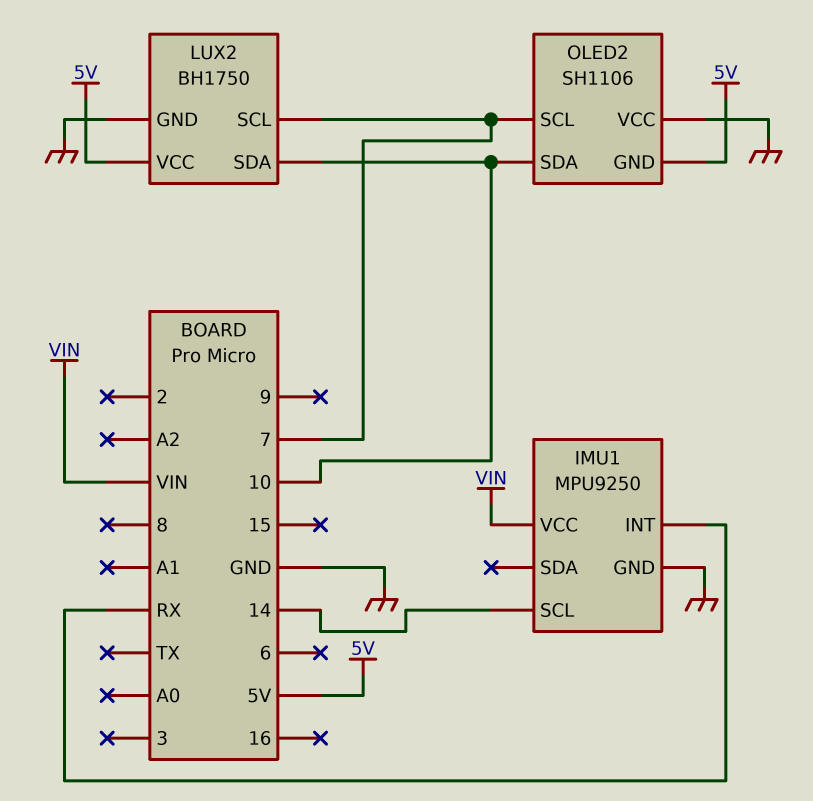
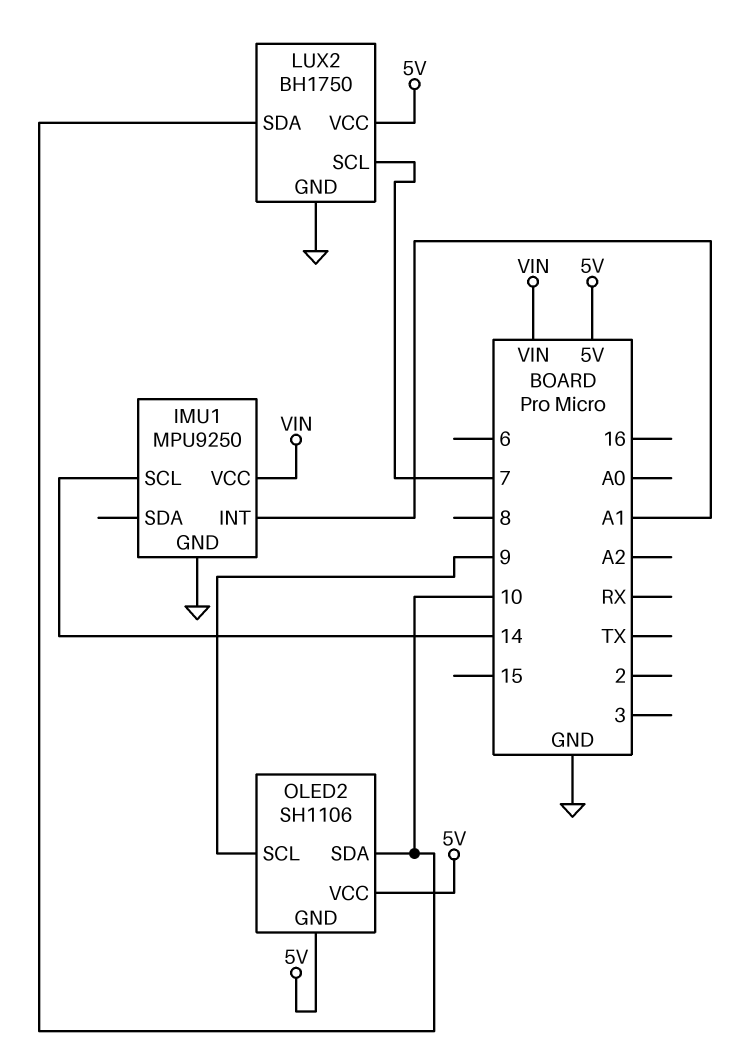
IMU1 pin INT: RX -> A1
OLED2 pin SCL: 7 -> 9
OLED2 pin VCC: GND -> 5V

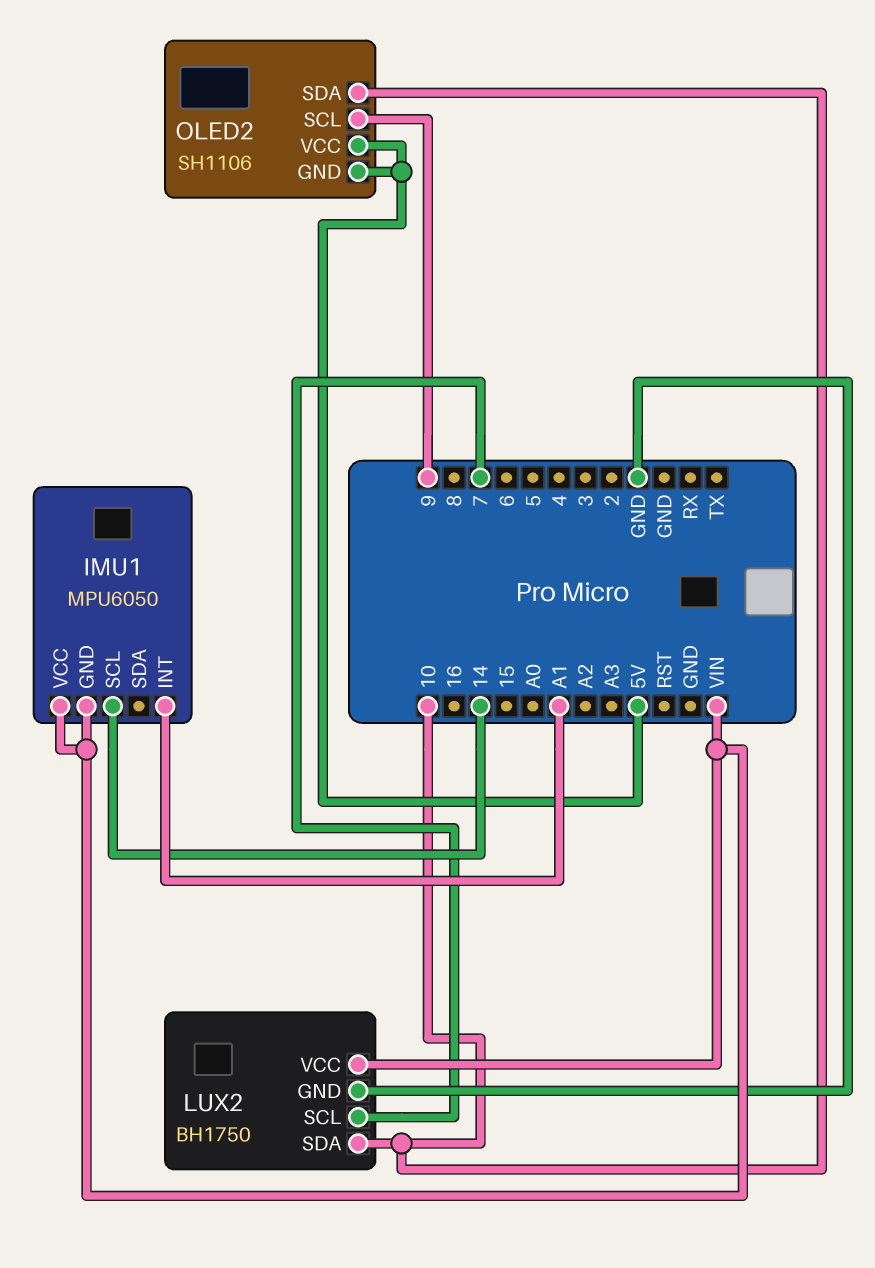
IMU1: MPU9250 -> MPU6050
IMU1 pin GND: GND -> VIN
LUX2 pin VCC: 5V -> VIN

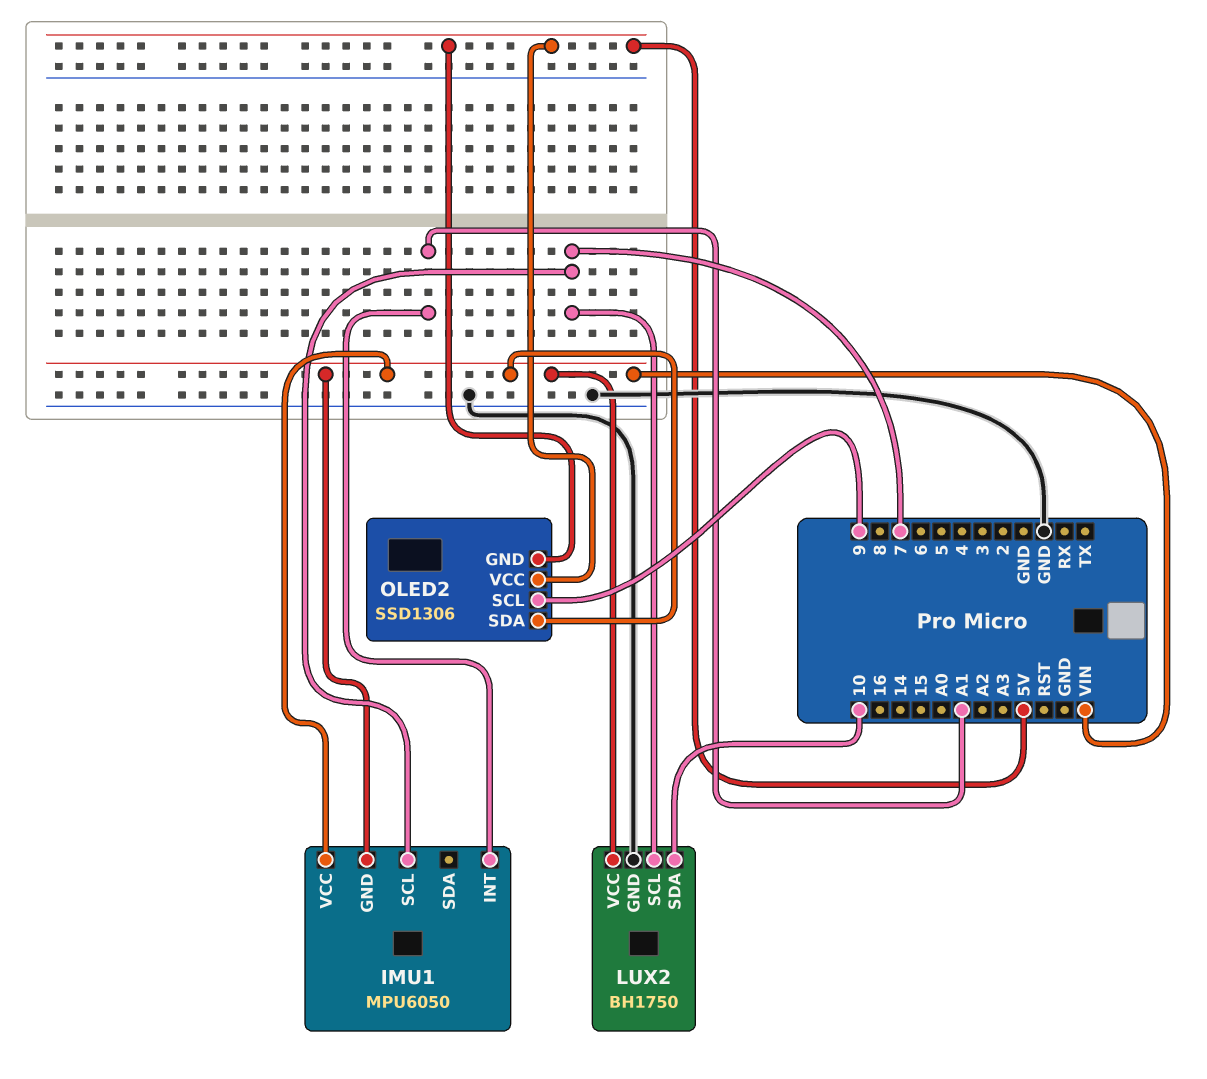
IMU1 pin SCL: 14 -> 7
OLED2: SH1106 -> SSD1306
OLED2 pin SDA: 10 -> VIN

